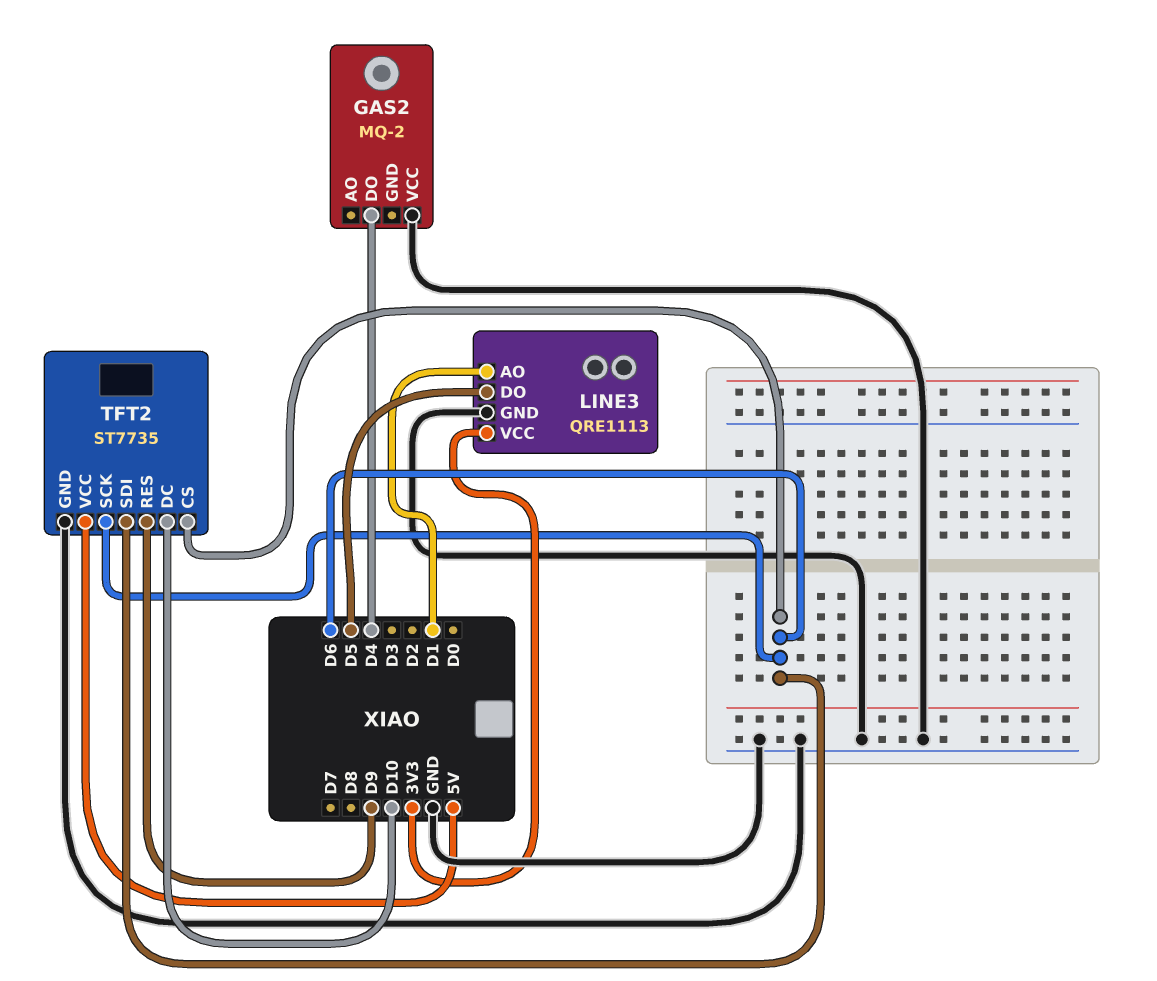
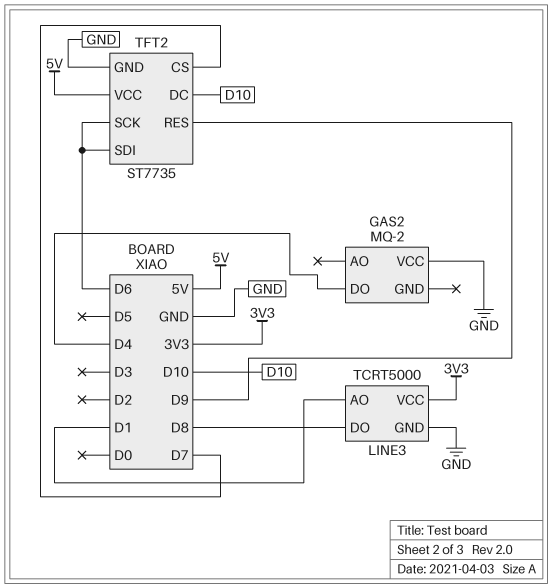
LINE3: QRE1113 -> TCRT5000
LINE3 pin DO: D5 -> D8
TFT2 pin CS: D6 -> D7

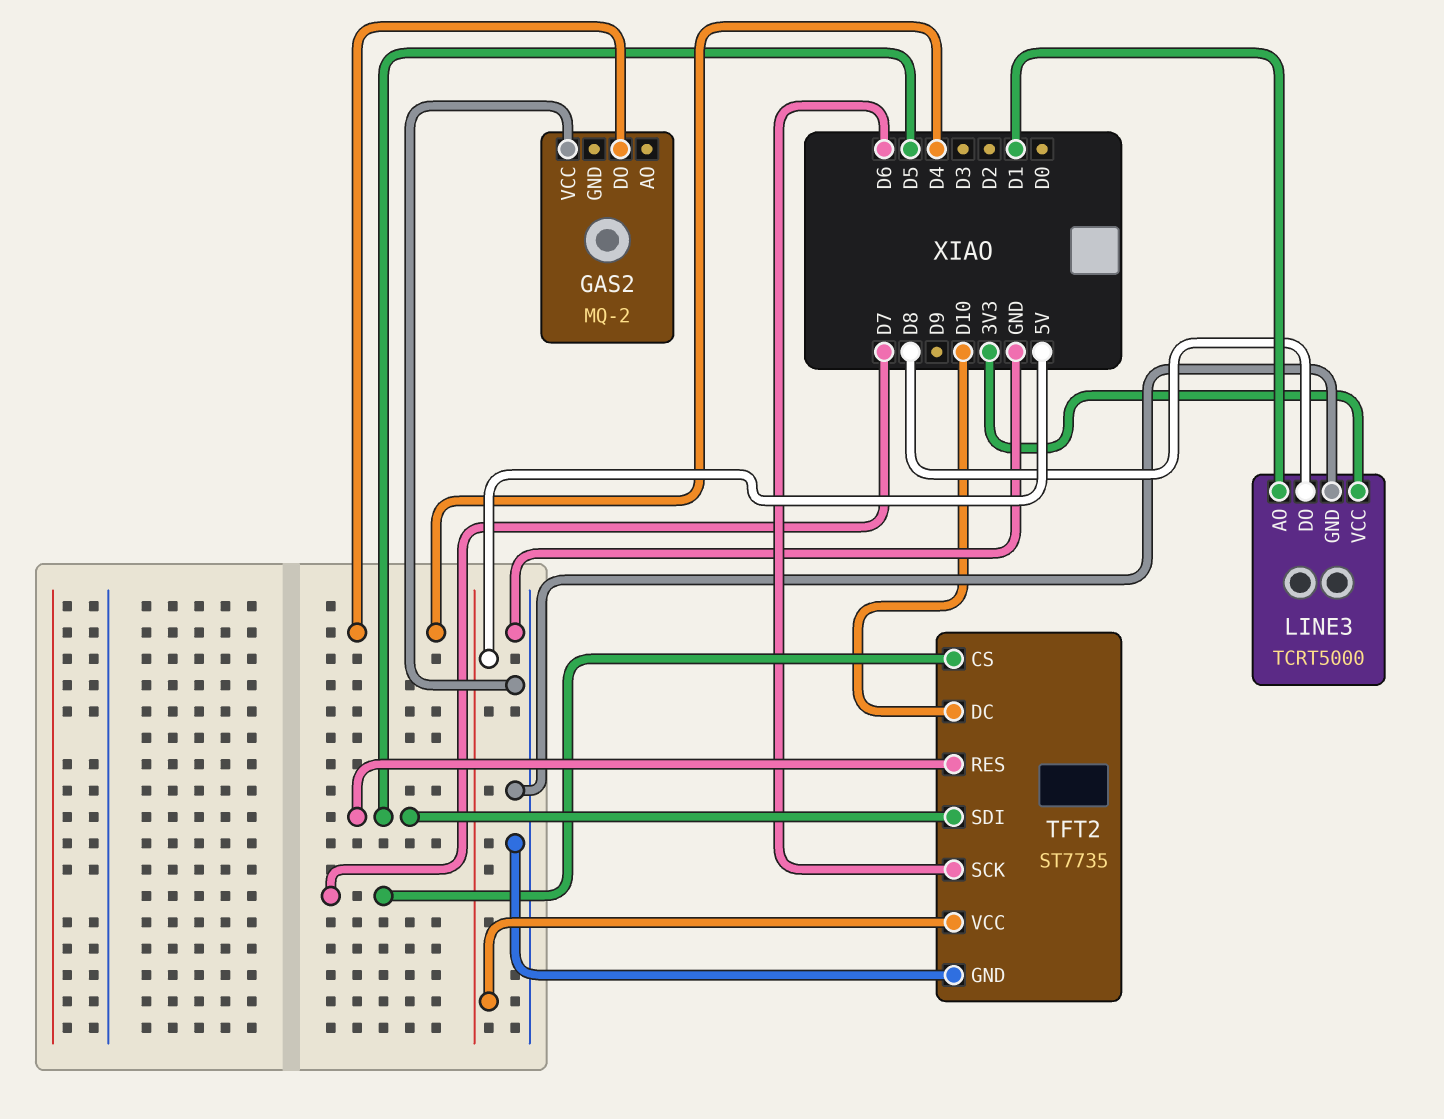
TFT2 pin RES: D9 -> D5
TFT2 pin SDI: D6 -> D5

